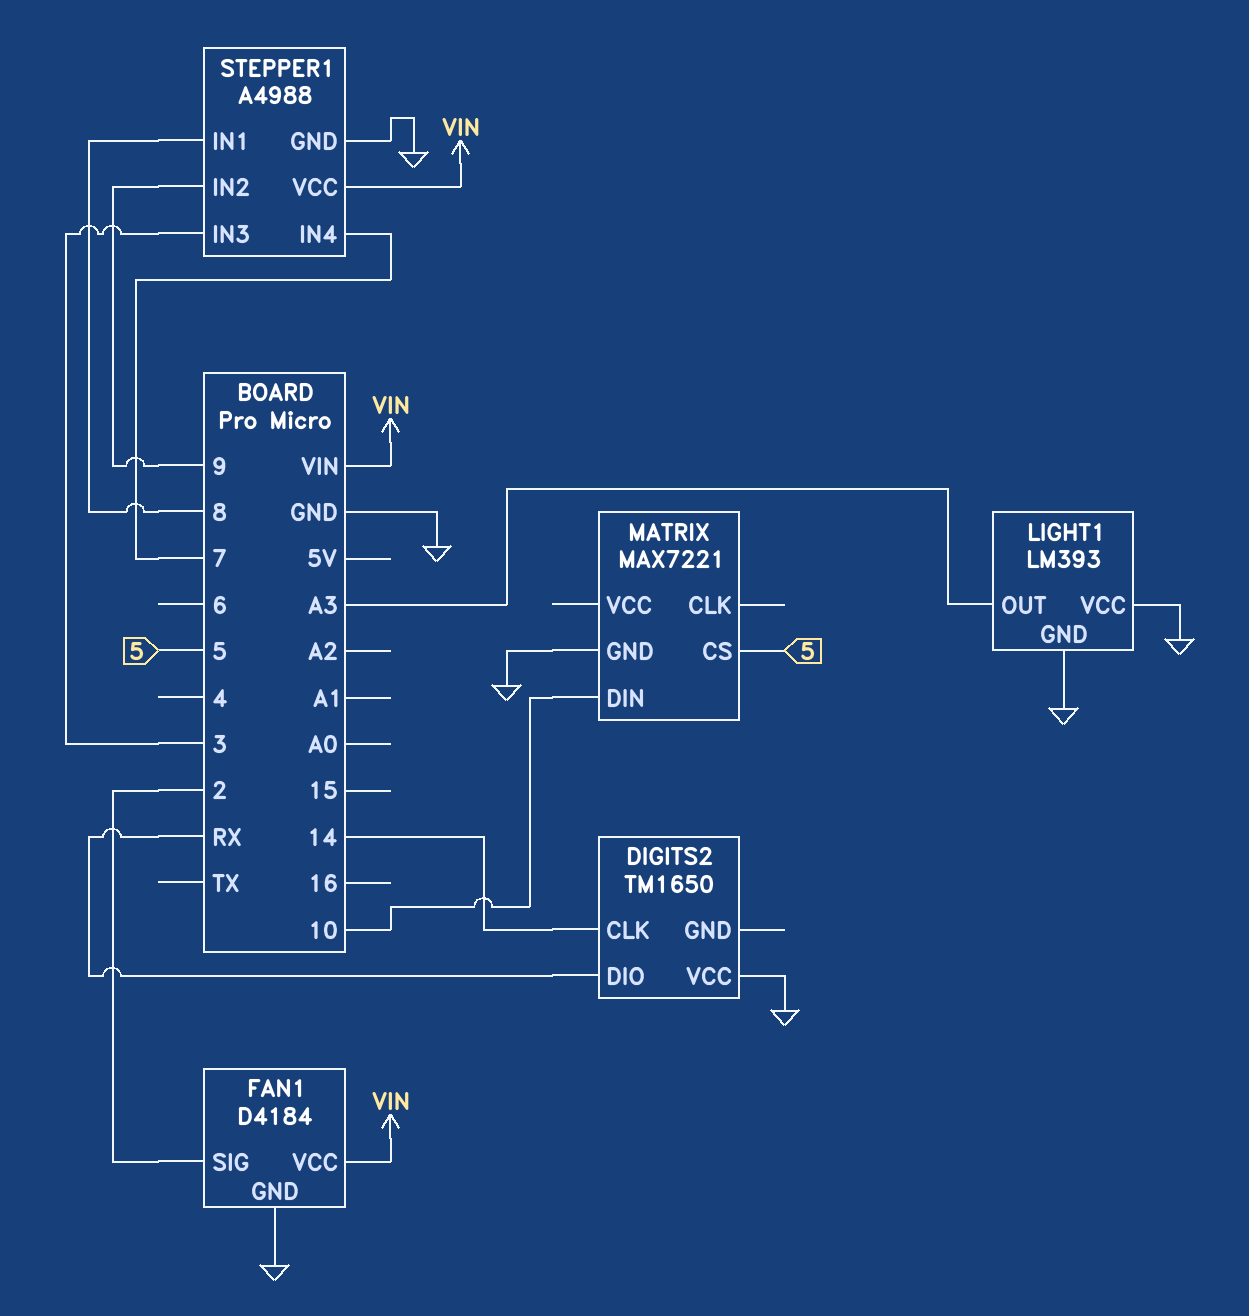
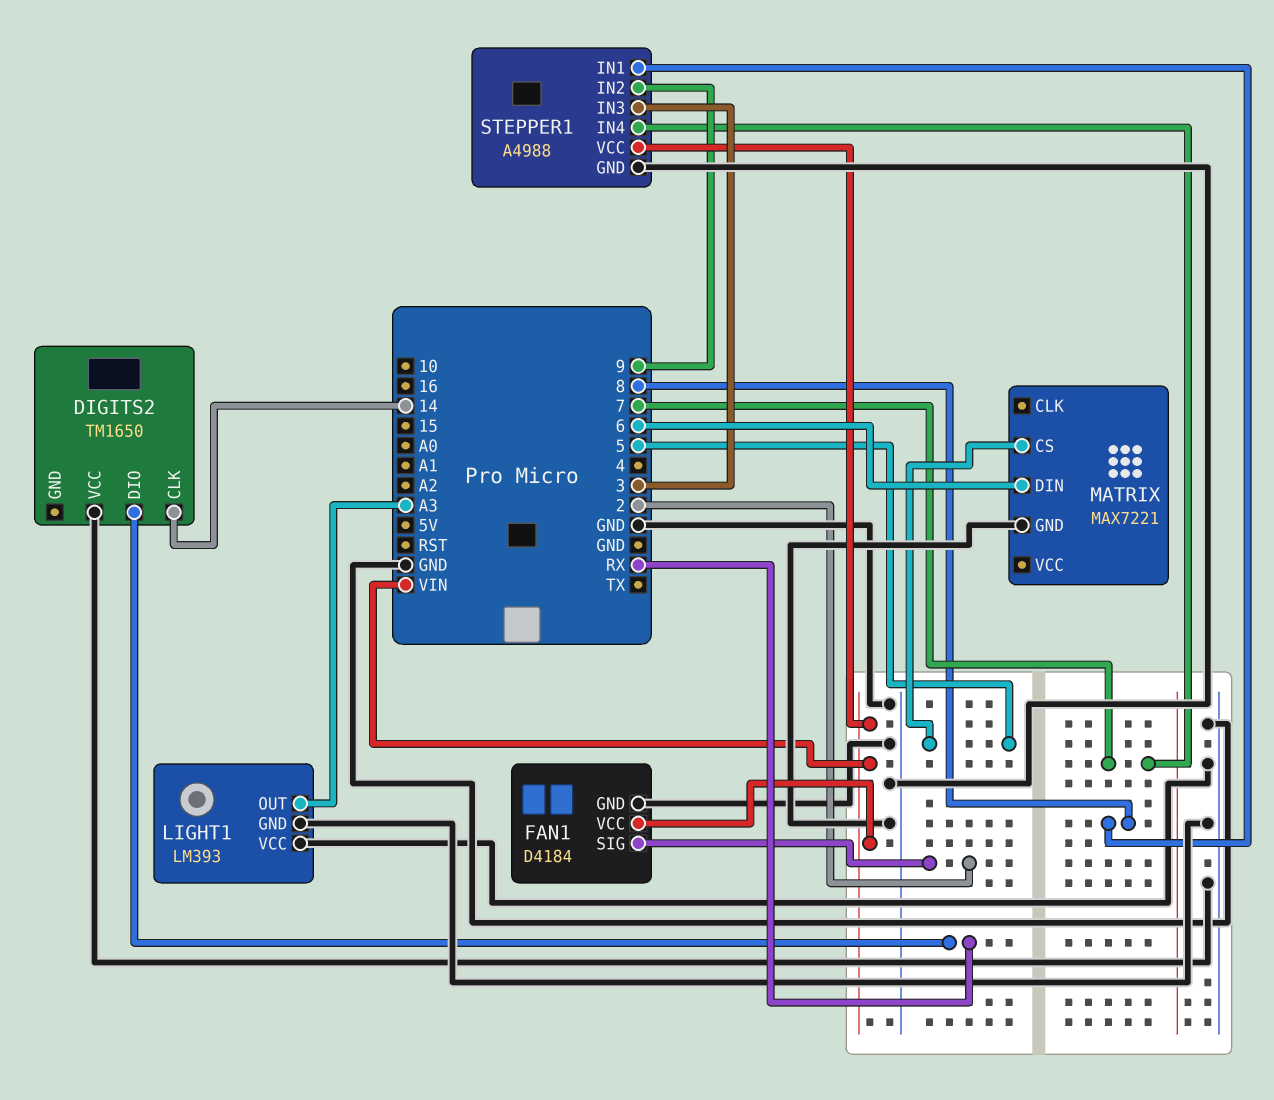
MATRIX pin DIN: 10 -> 6

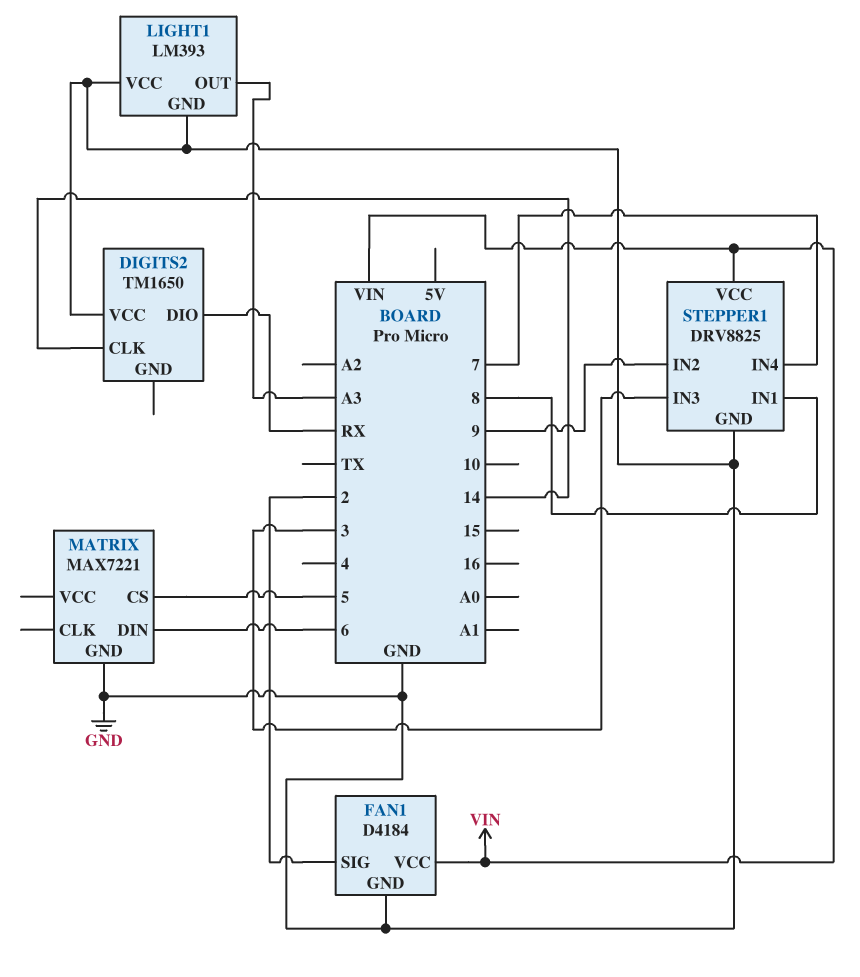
STEPPER1: A4988 -> DRV8825

